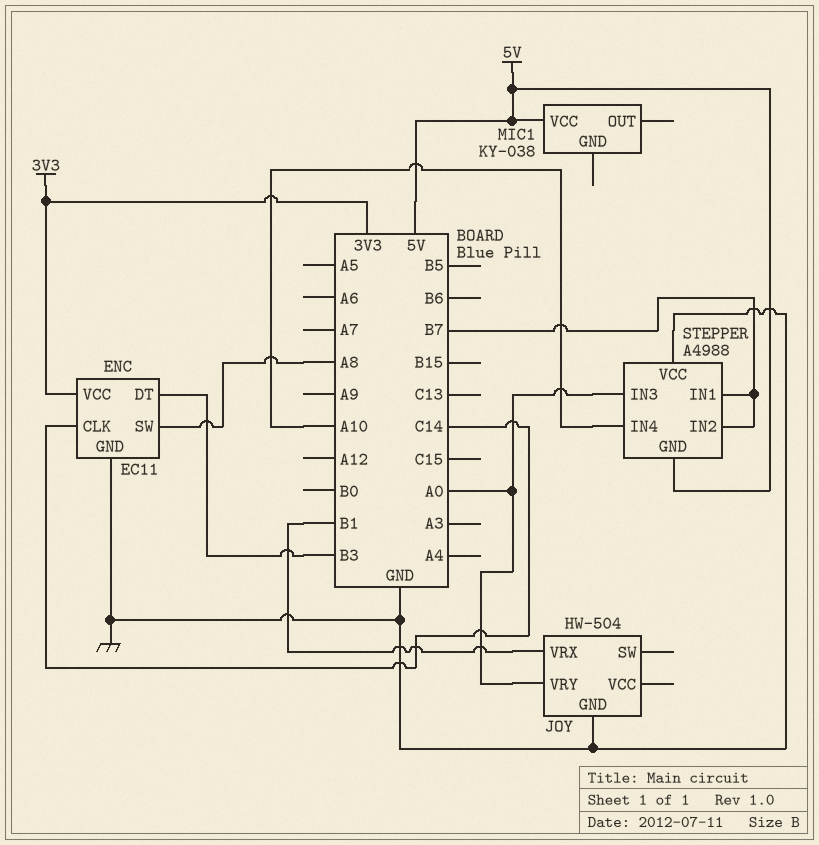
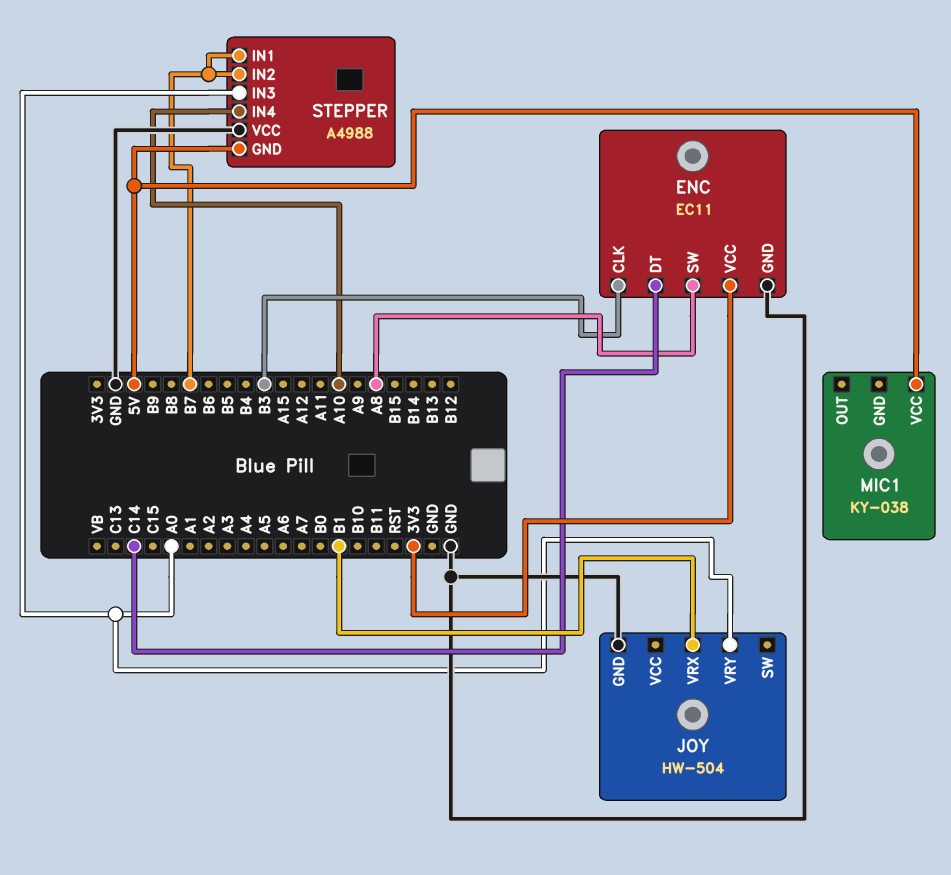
ENC pin CLK: C14 -> B3
ENC pin DT: B3 -> C14

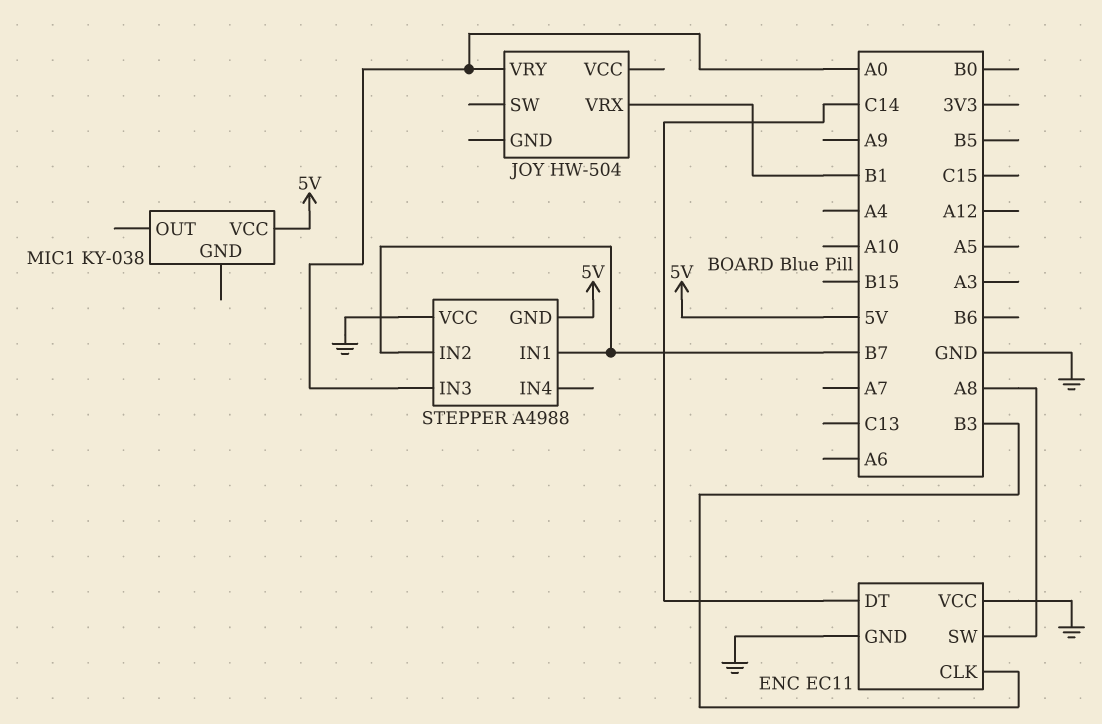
ENC pin VCC: 3V3 -> GND
JOY pin GND: GND -> none
STEPPER pin IN4: A10 -> none

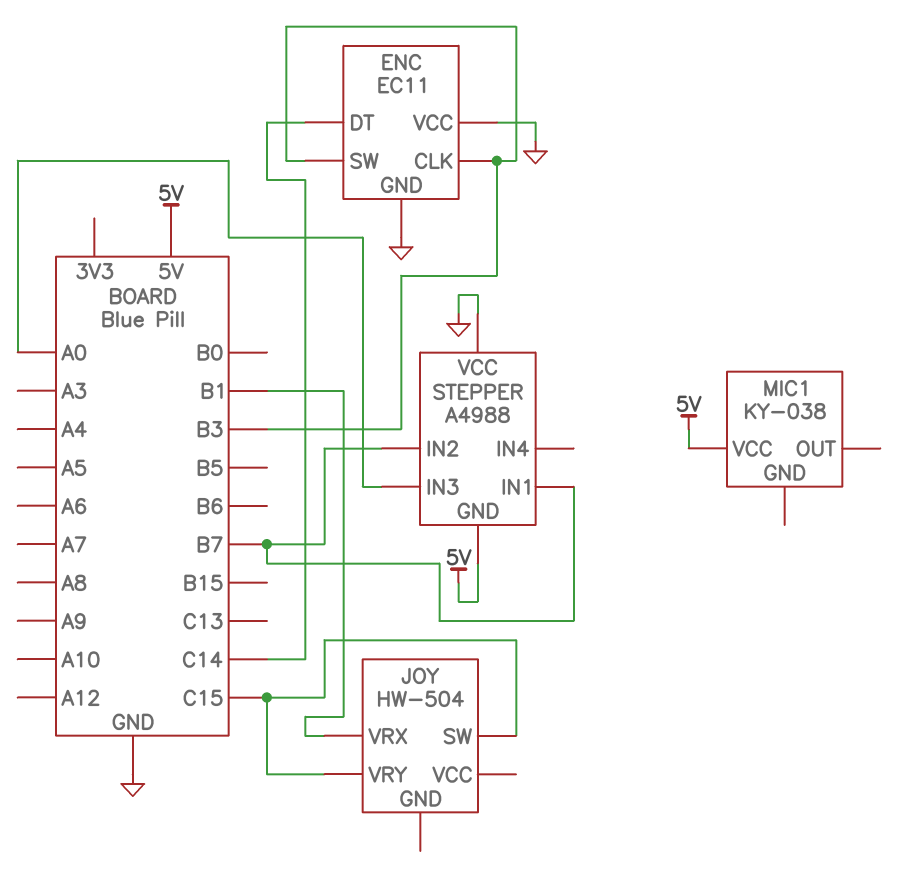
ENC pin SW: A8 -> B3
JOY pin SW: none -> C15
JOY pin VRY: A0 -> C15

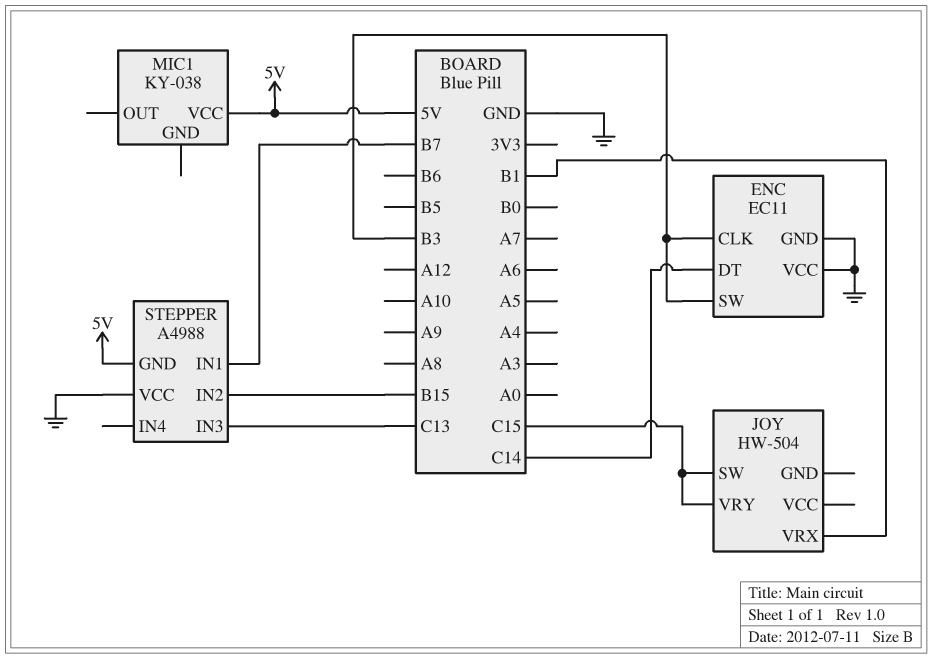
STEPPER pin IN2: B7 -> B15
STEPPER pin IN3: A0 -> C13

